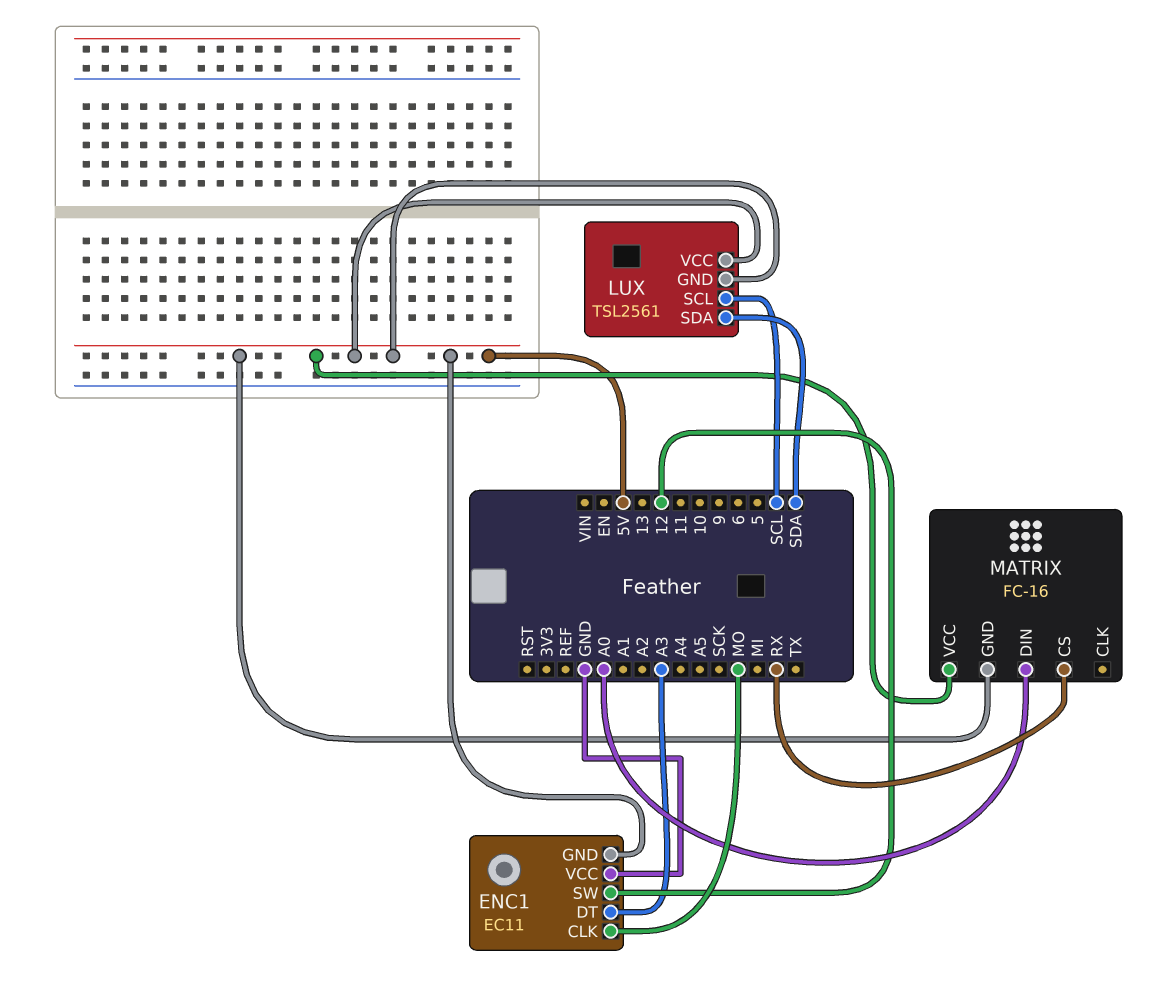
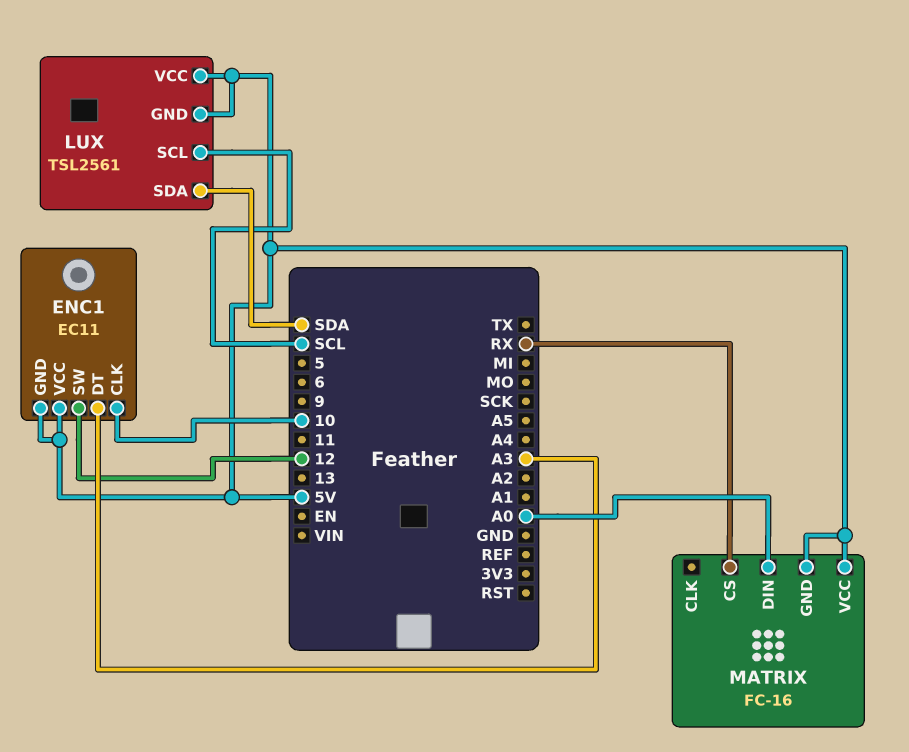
ENC1 pin CLK: MO -> 10
ENC1 pin VCC: GND -> 5V

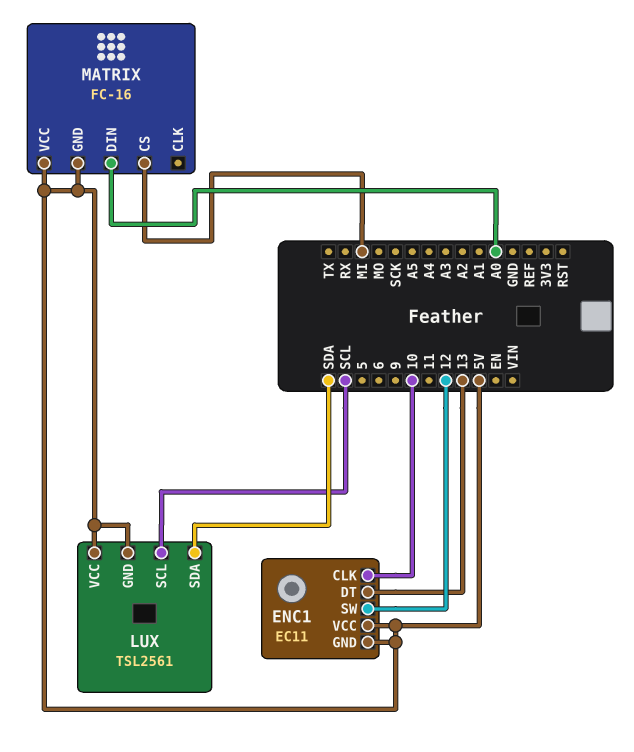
ENC1 pin DT: A3 -> 13
MATRIX pin CS: RX -> MI

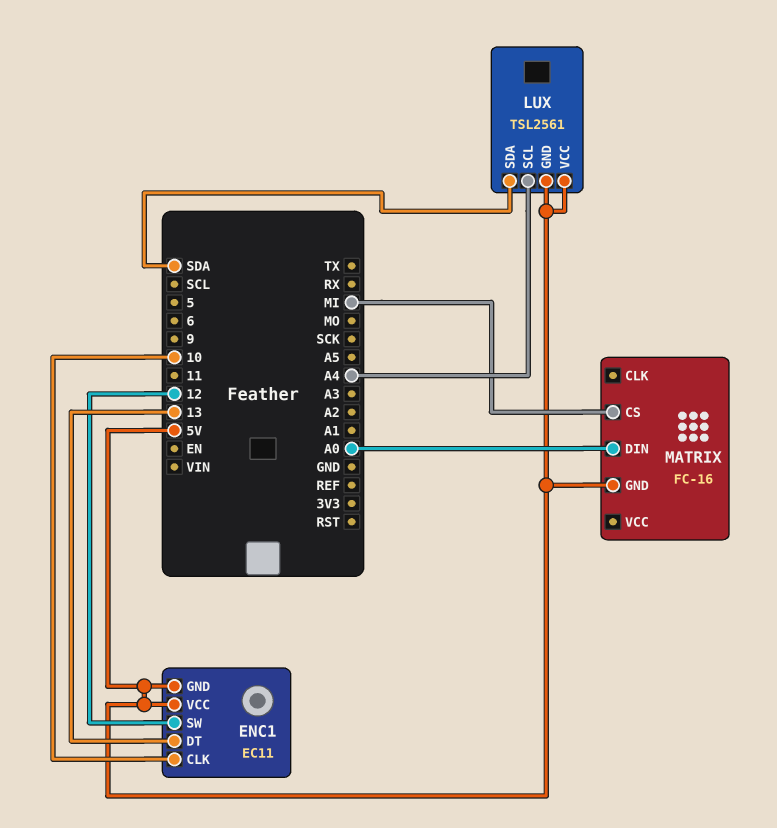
LUX pin SCL: SCL -> A4
MATRIX pin VCC: 5V -> none

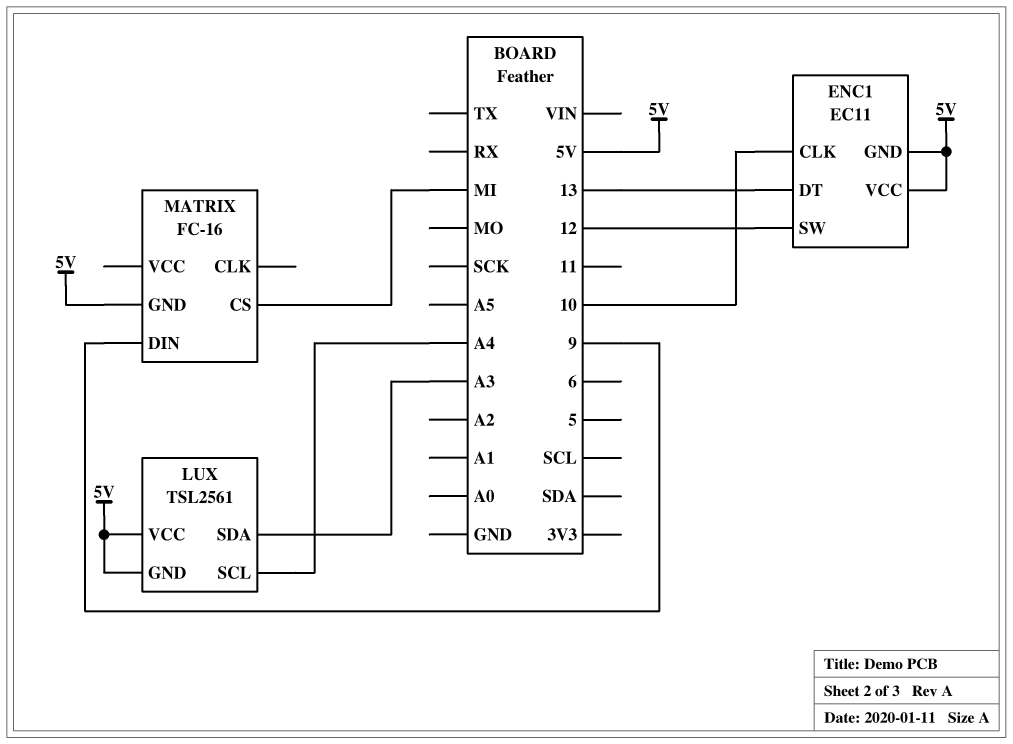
LUX pin SDA: SDA -> A3
MATRIX pin DIN: A0 -> 9

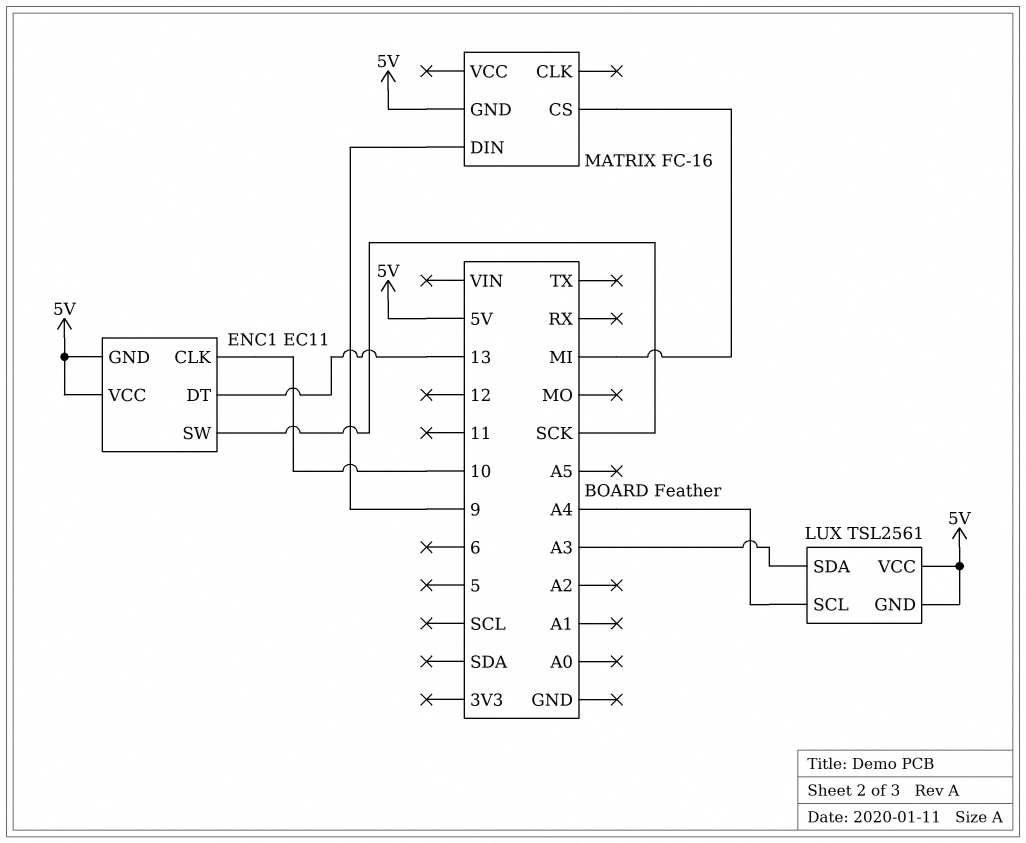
ENC1 pin SW: 12 -> SCK

